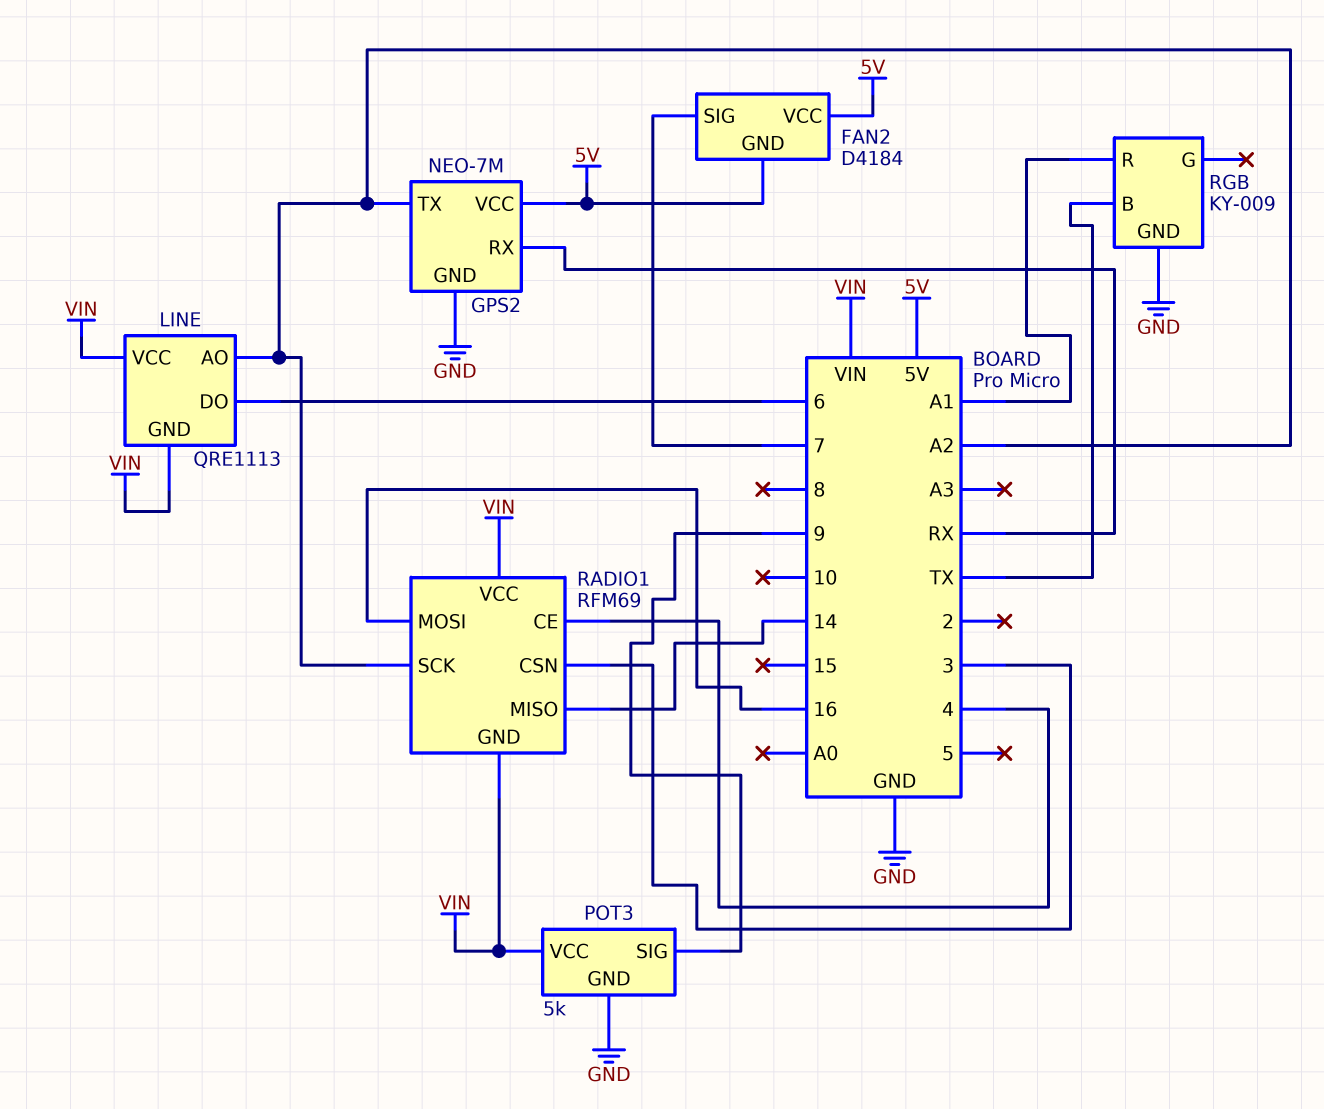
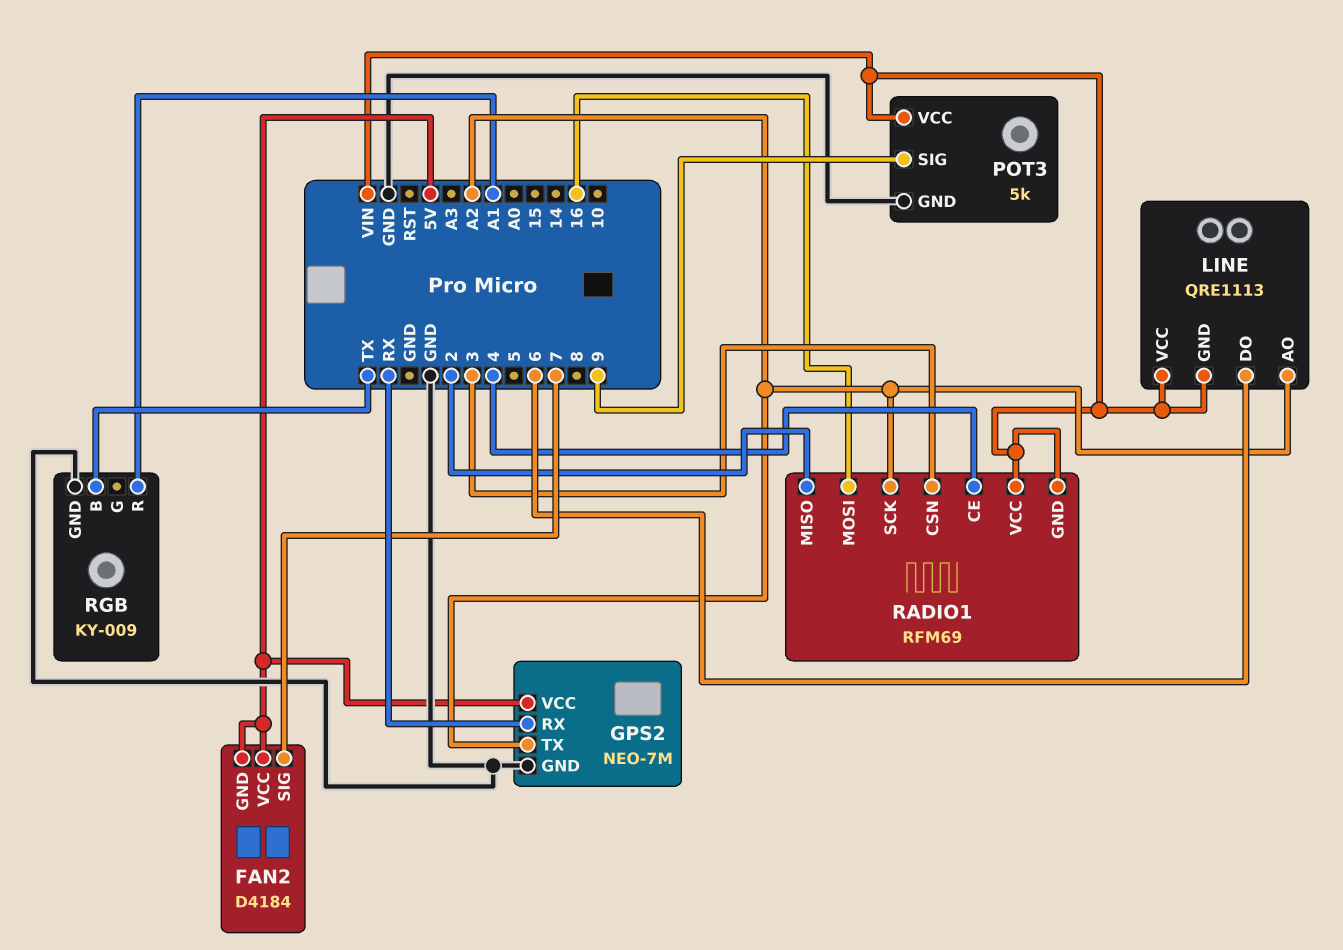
RADIO1 pin MISO: 14 -> 2

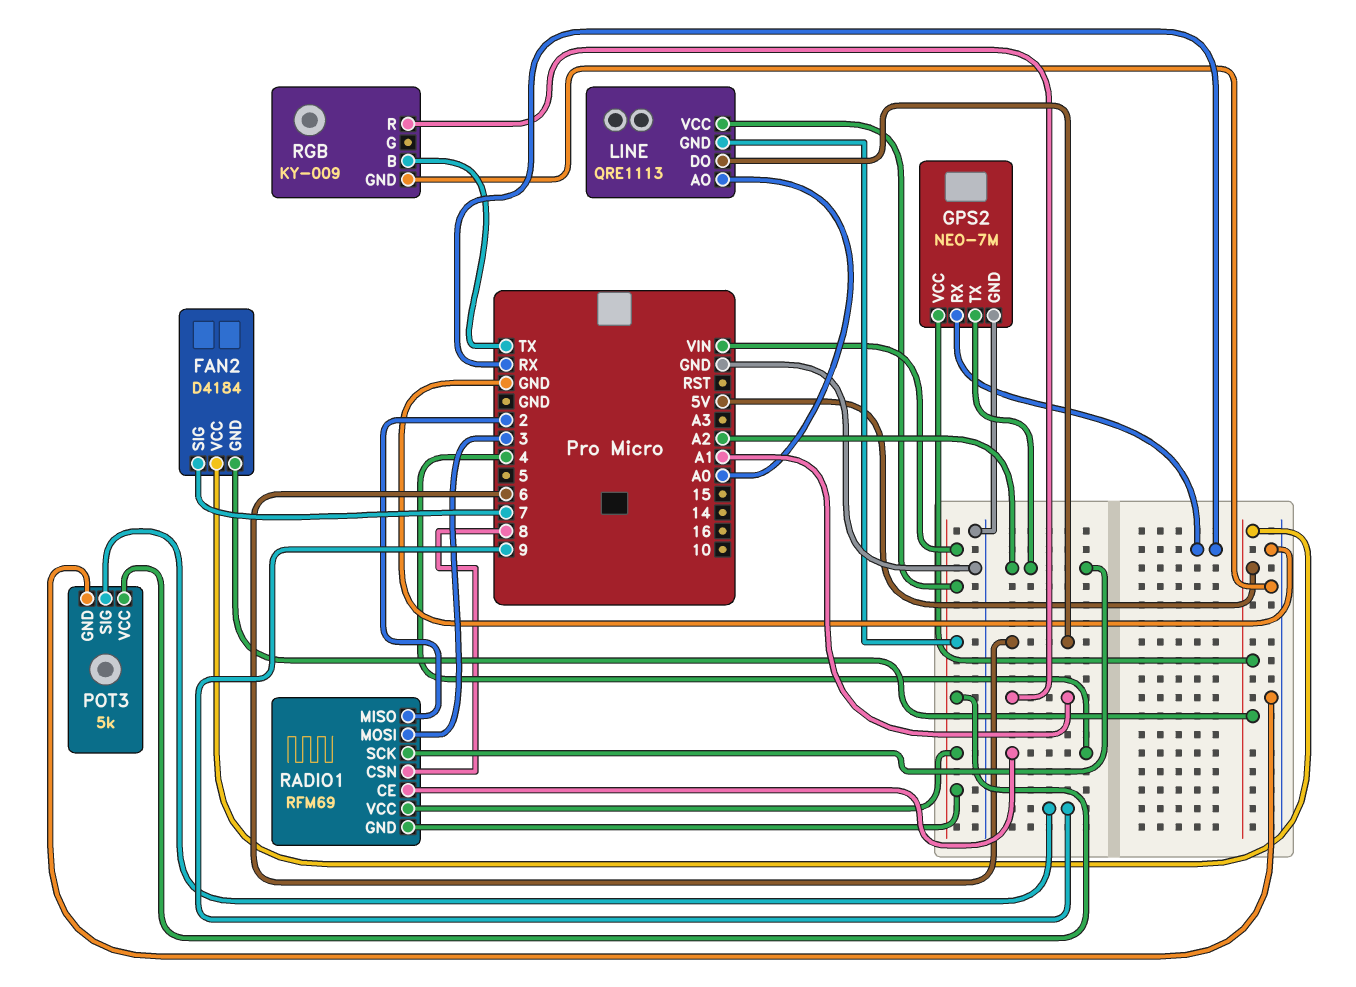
LINE pin AO: A2 -> A0
RADIO1 pin CSN: 3 -> 8
RADIO1 pin MOSI: 16 -> 3

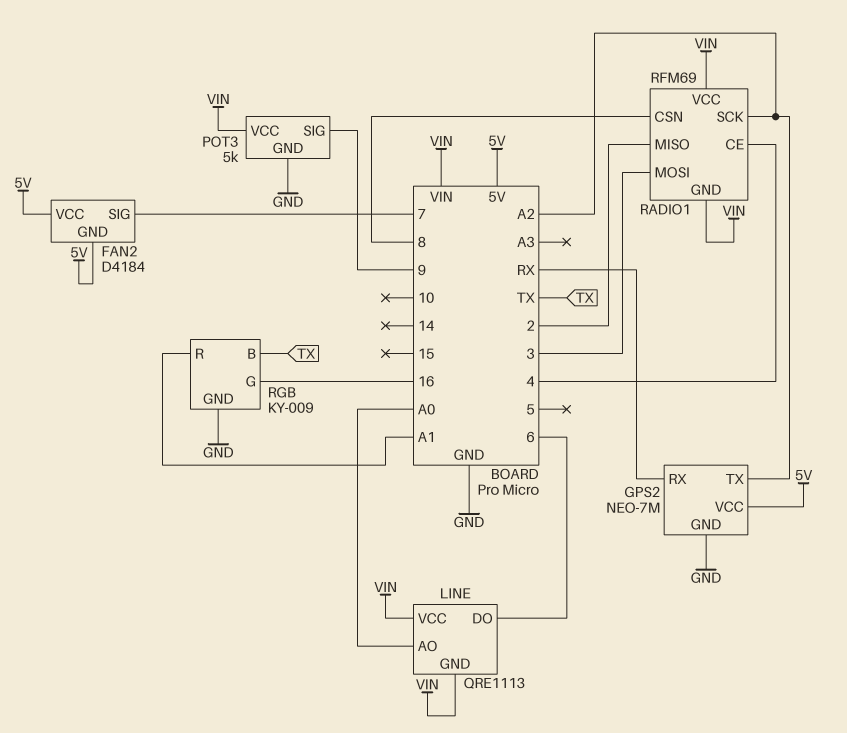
RGB pin G: none -> 16

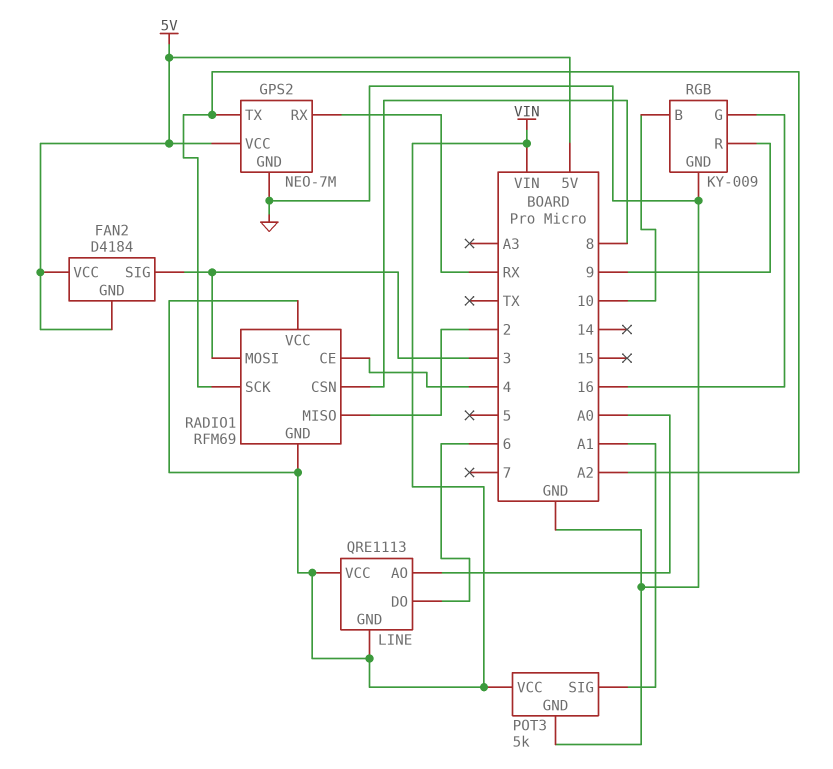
FAN2 pin SIG: 7 -> 3
POT3 pin SIG: 9 -> A1
RGB pin B: TX -> 10
RGB pin R: A1 -> 9

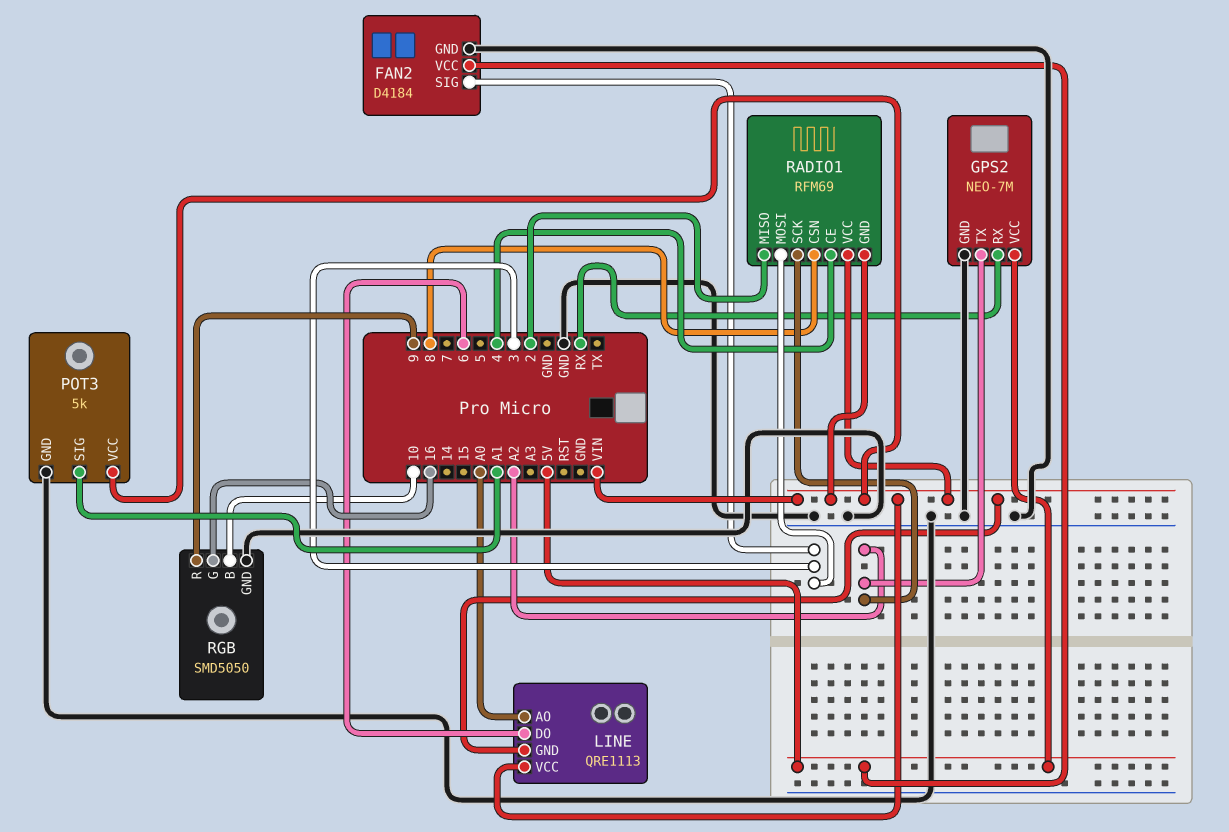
FAN2 pin GND: 5V -> GND
RGB: KY-009 -> SMD5050

